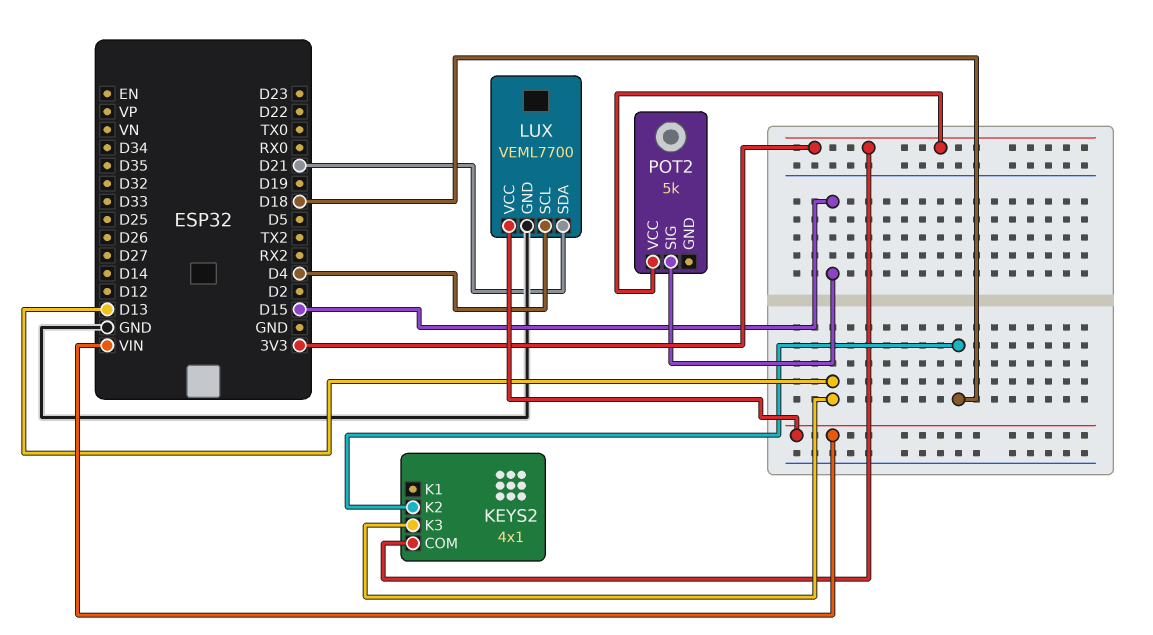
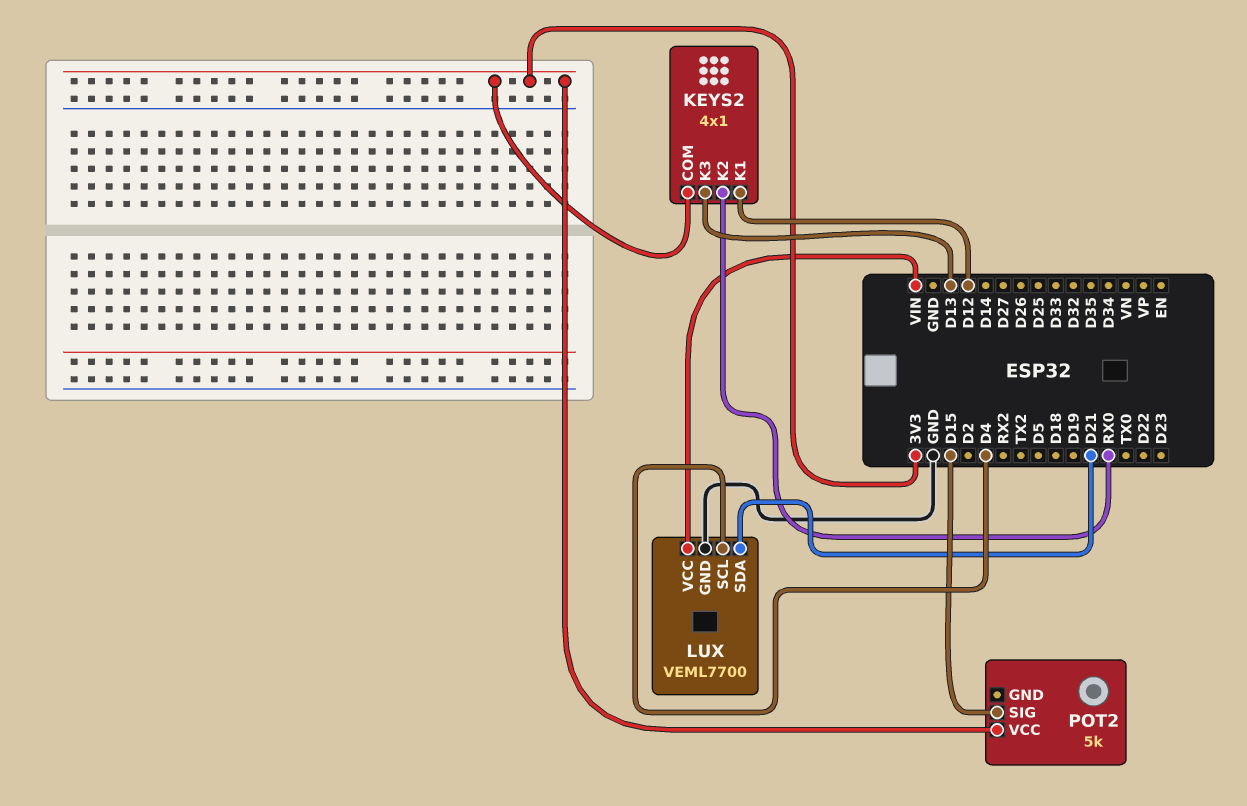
KEYS2 pin K1: none -> D12
KEYS2 pin K2: D18 -> RX0

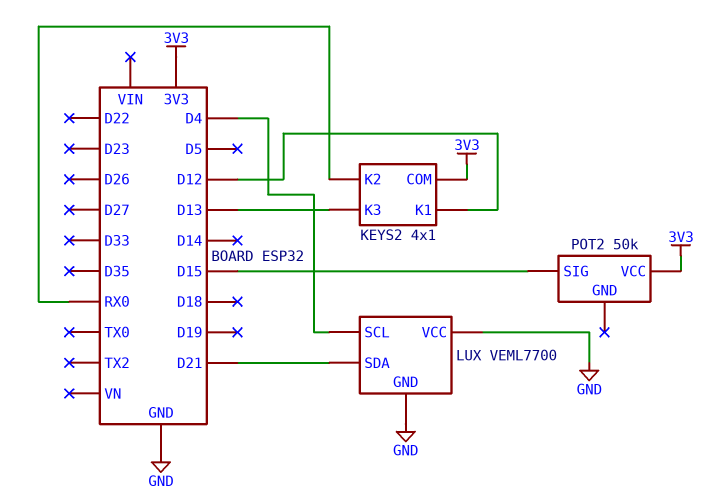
LUX pin VCC: VIN -> GND
POT2: 5k -> 50k

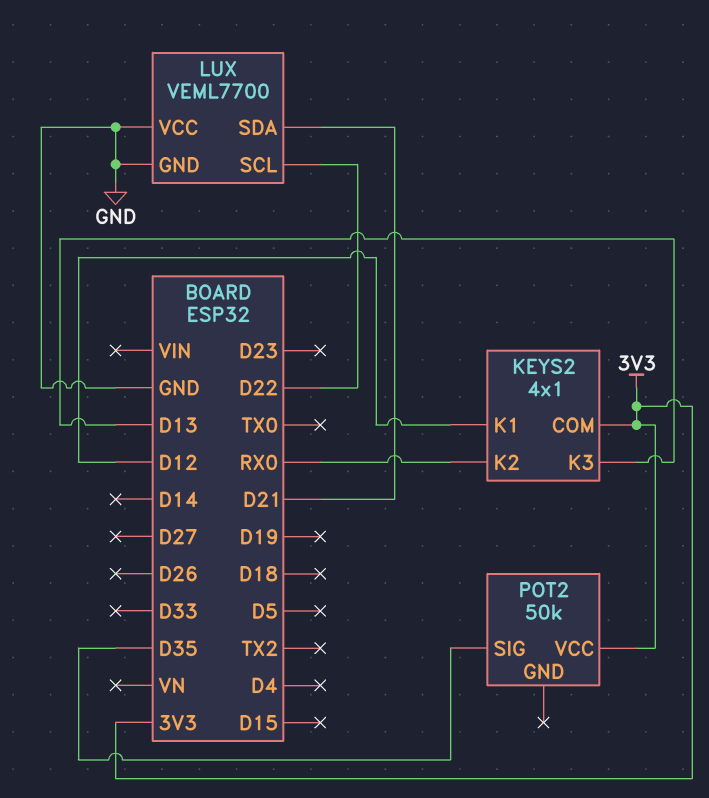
LUX pin SCL: D4 -> D22
POT2 pin SIG: D15 -> D35

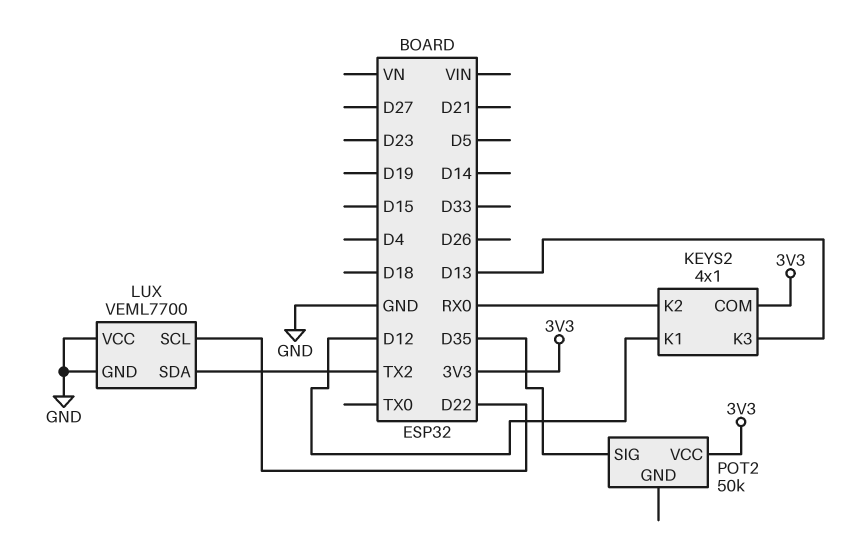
LUX pin SDA: D21 -> TX2

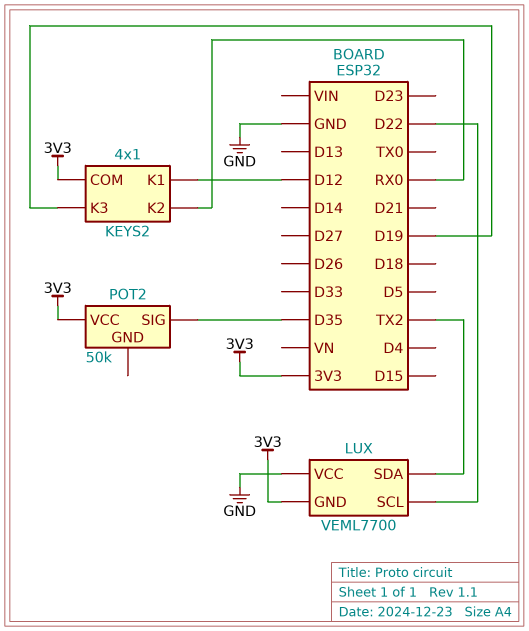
KEYS2 pin K3: D13 -> D19
LUX pin GND: GND -> 3V3

